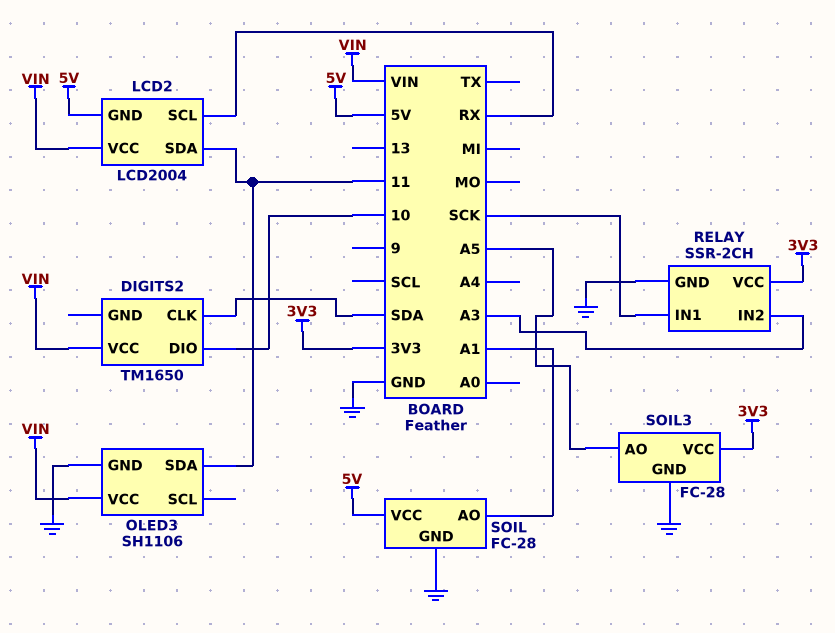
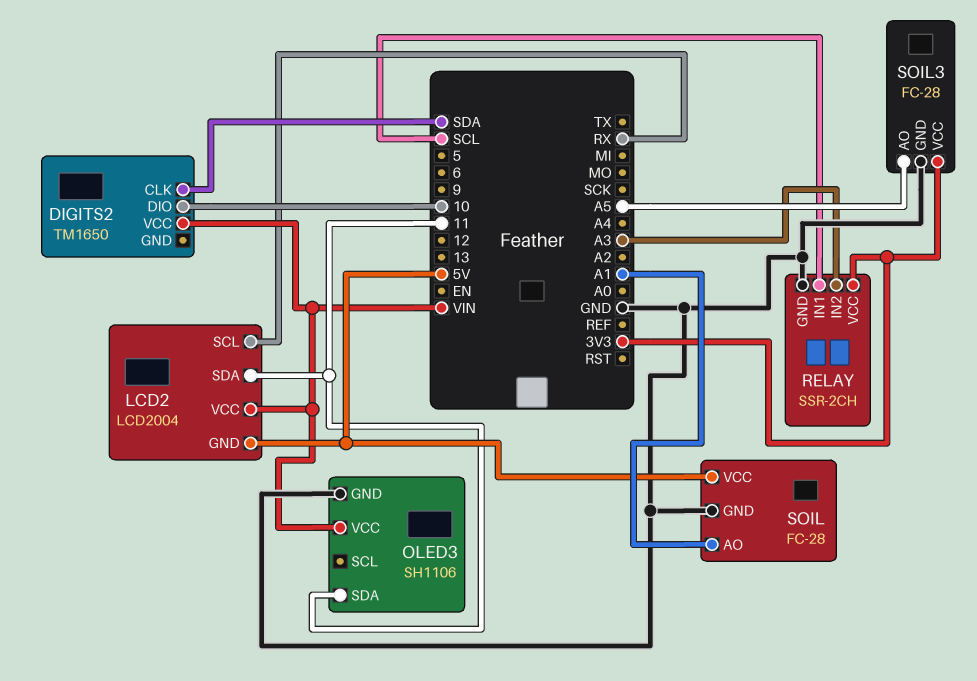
RELAY pin IN1: SCK -> SCL

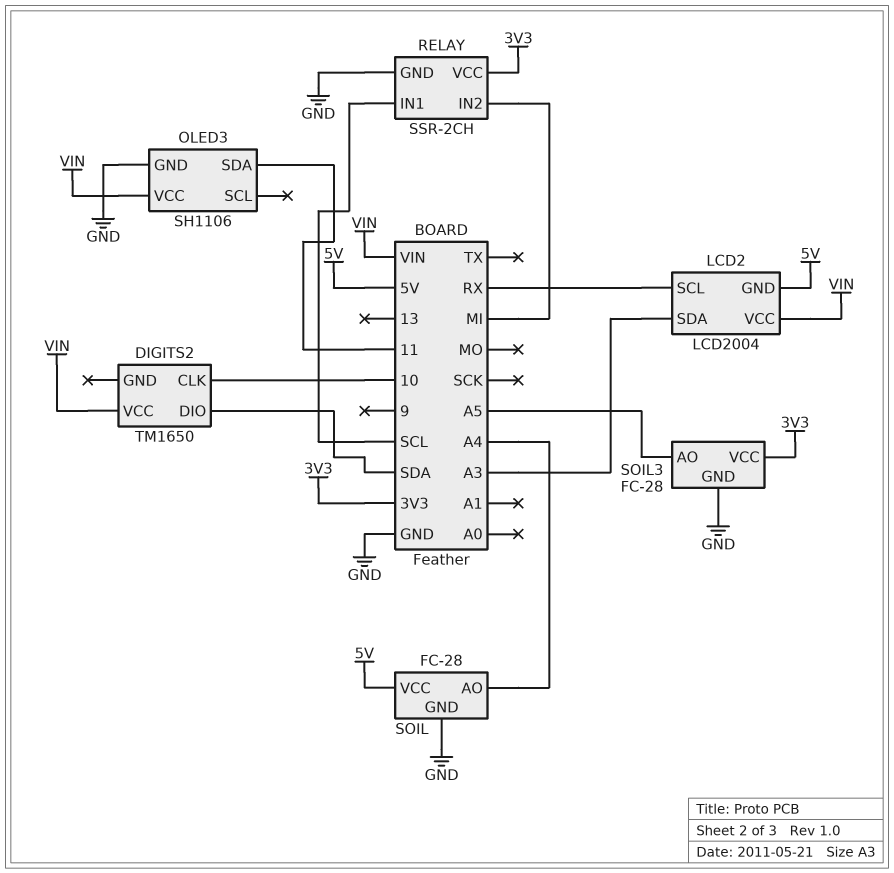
DIGITS2 pin CLK: SDA -> 10
DIGITS2 pin DIO: 10 -> SDA
LCD2 pin SDA: 11 -> A3
RELAY pin IN2: A3 -> MI
SOIL pin AO: A1 -> A4

